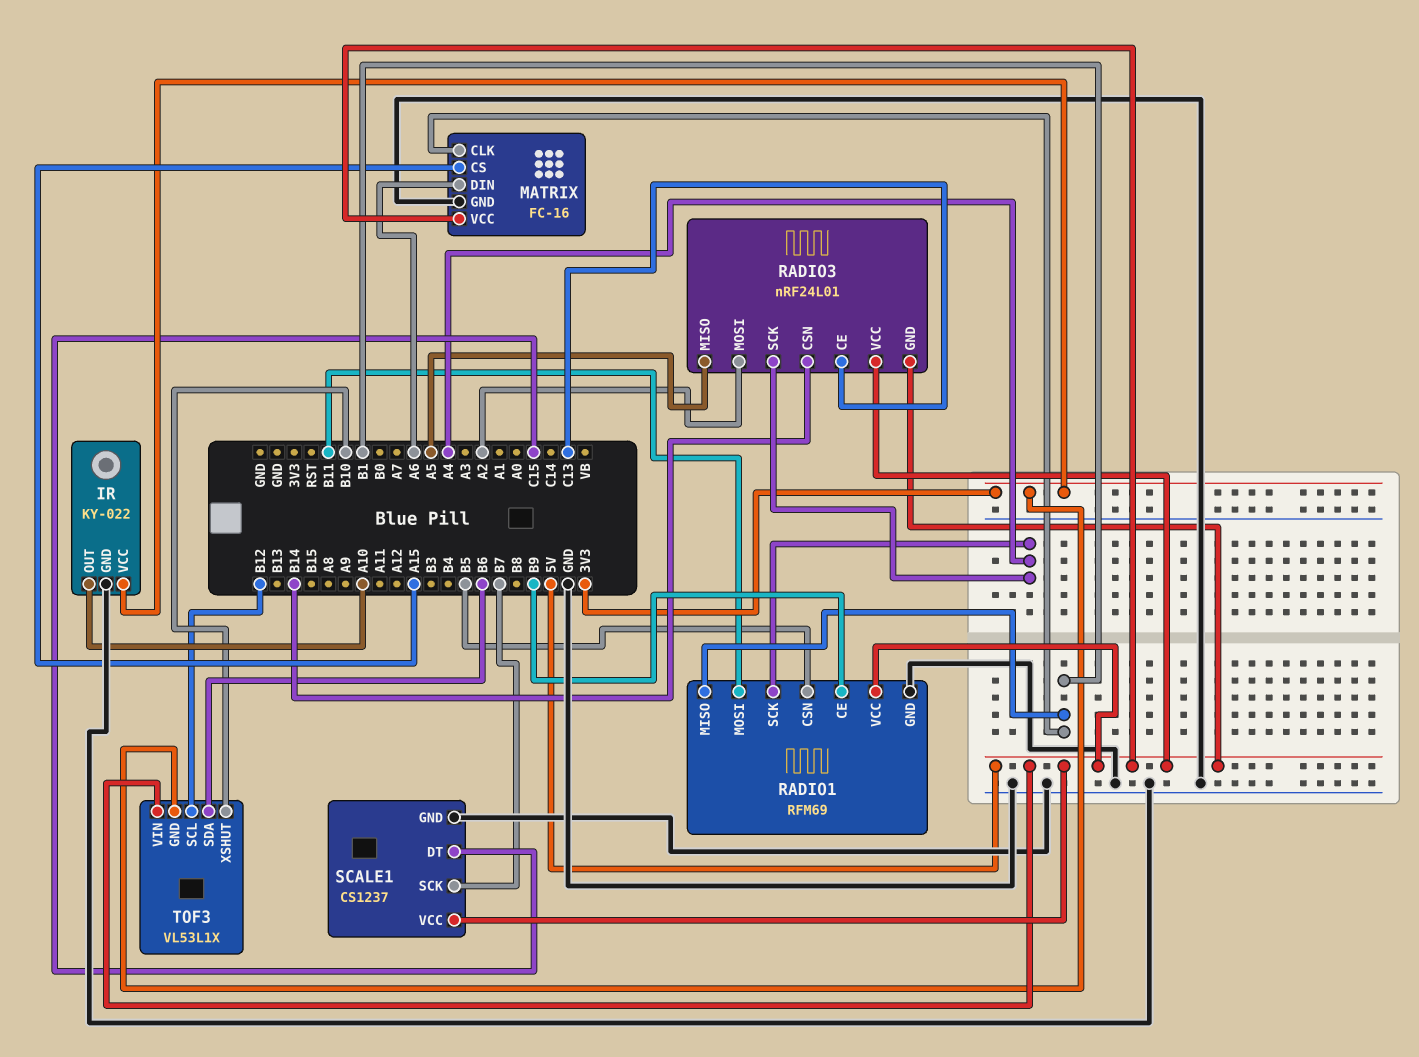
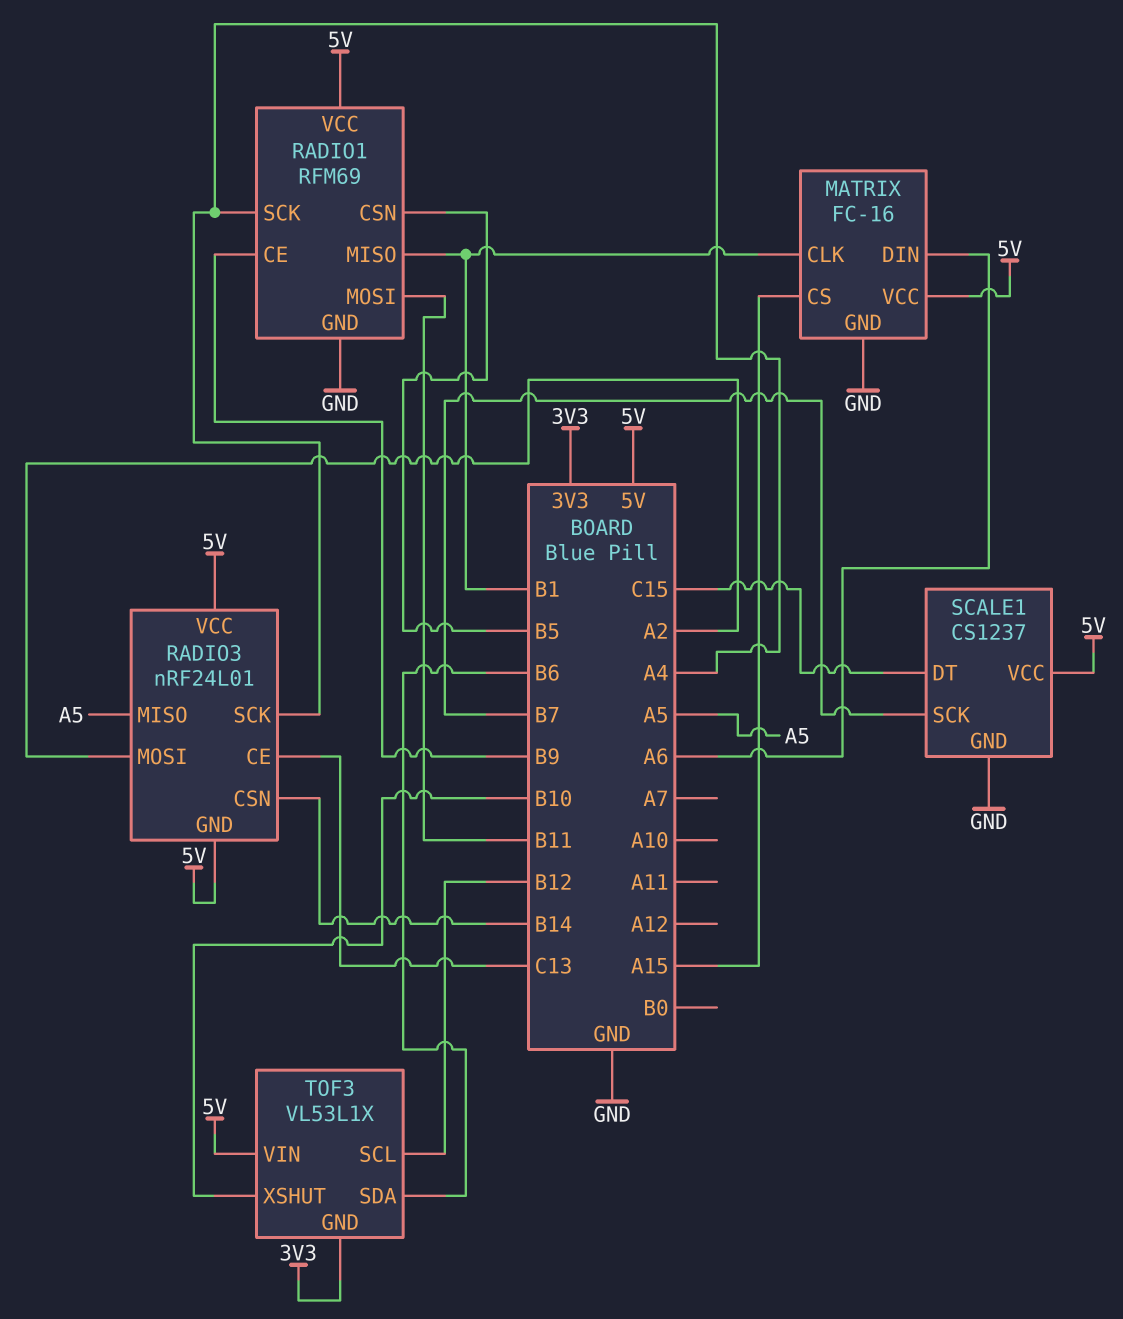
IR: KY-022 -> none
IR pin GND: GND -> none
IR pin OUT: A10 -> none
IR pin VCC: 3V3 -> none

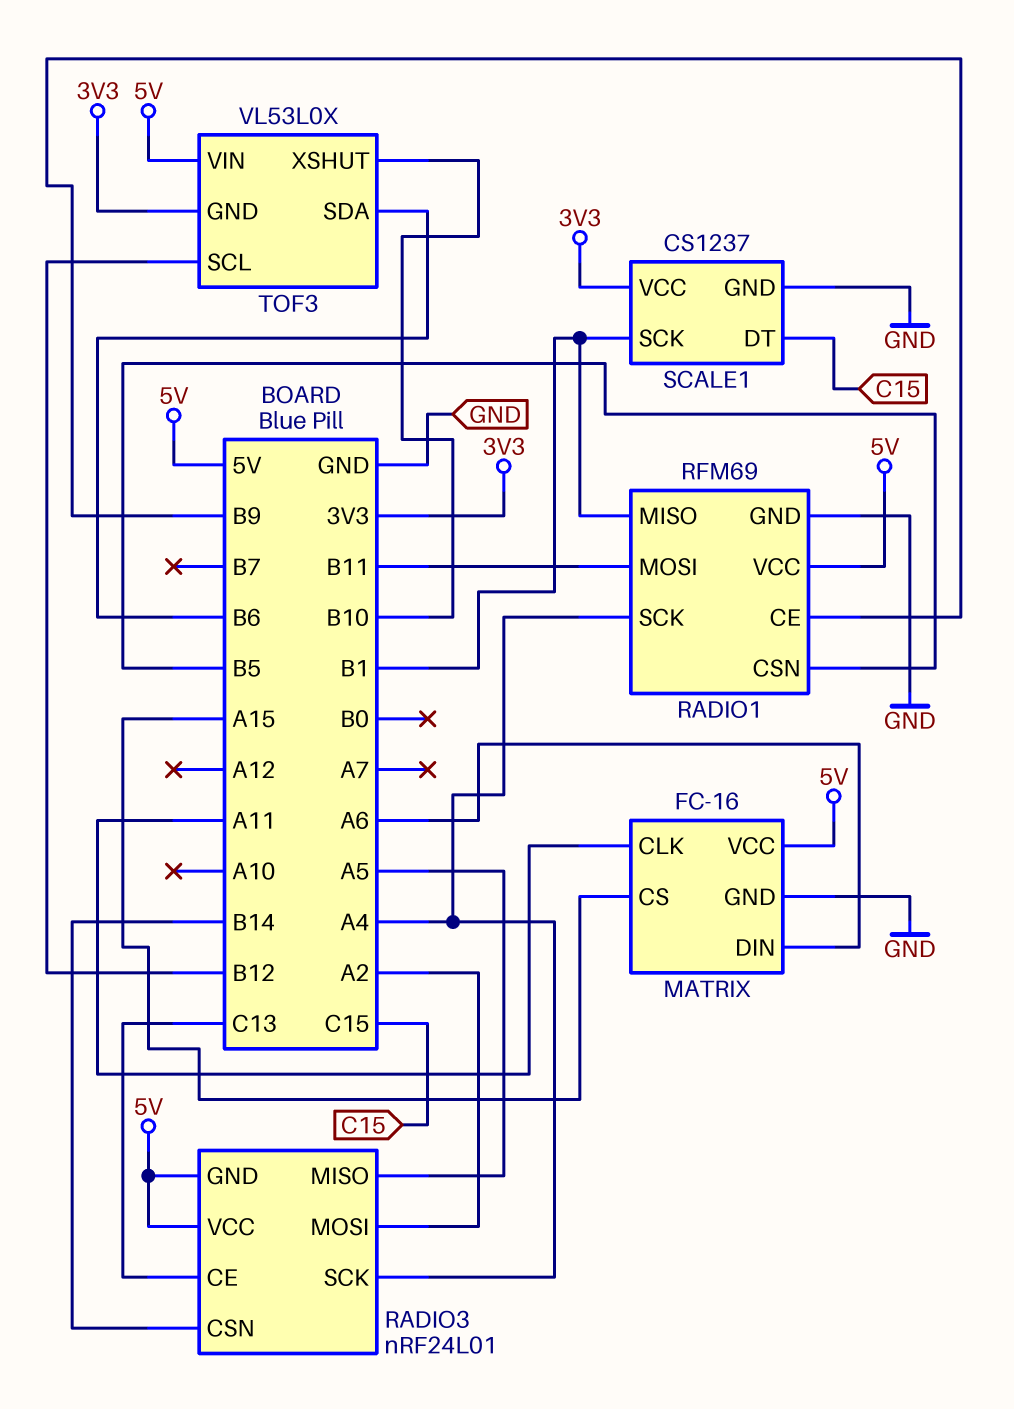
MATRIX pin CLK: B1 -> A11
SCALE1 pin SCK: B7 -> B1
SCALE1 pin VCC: 5V -> 3V3
TOF3: VL53L1X -> VL53L0X

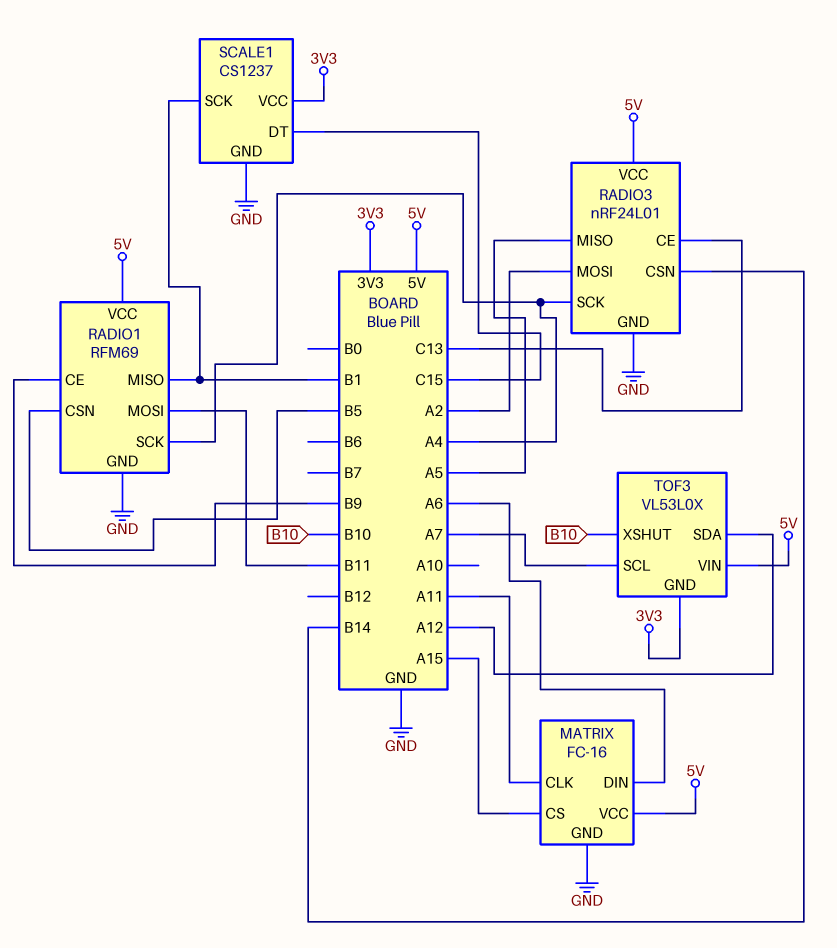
RADIO3 pin GND: 5V -> GND
TOF3 pin SCL: B12 -> A7
TOF3 pin SDA: B6 -> A12

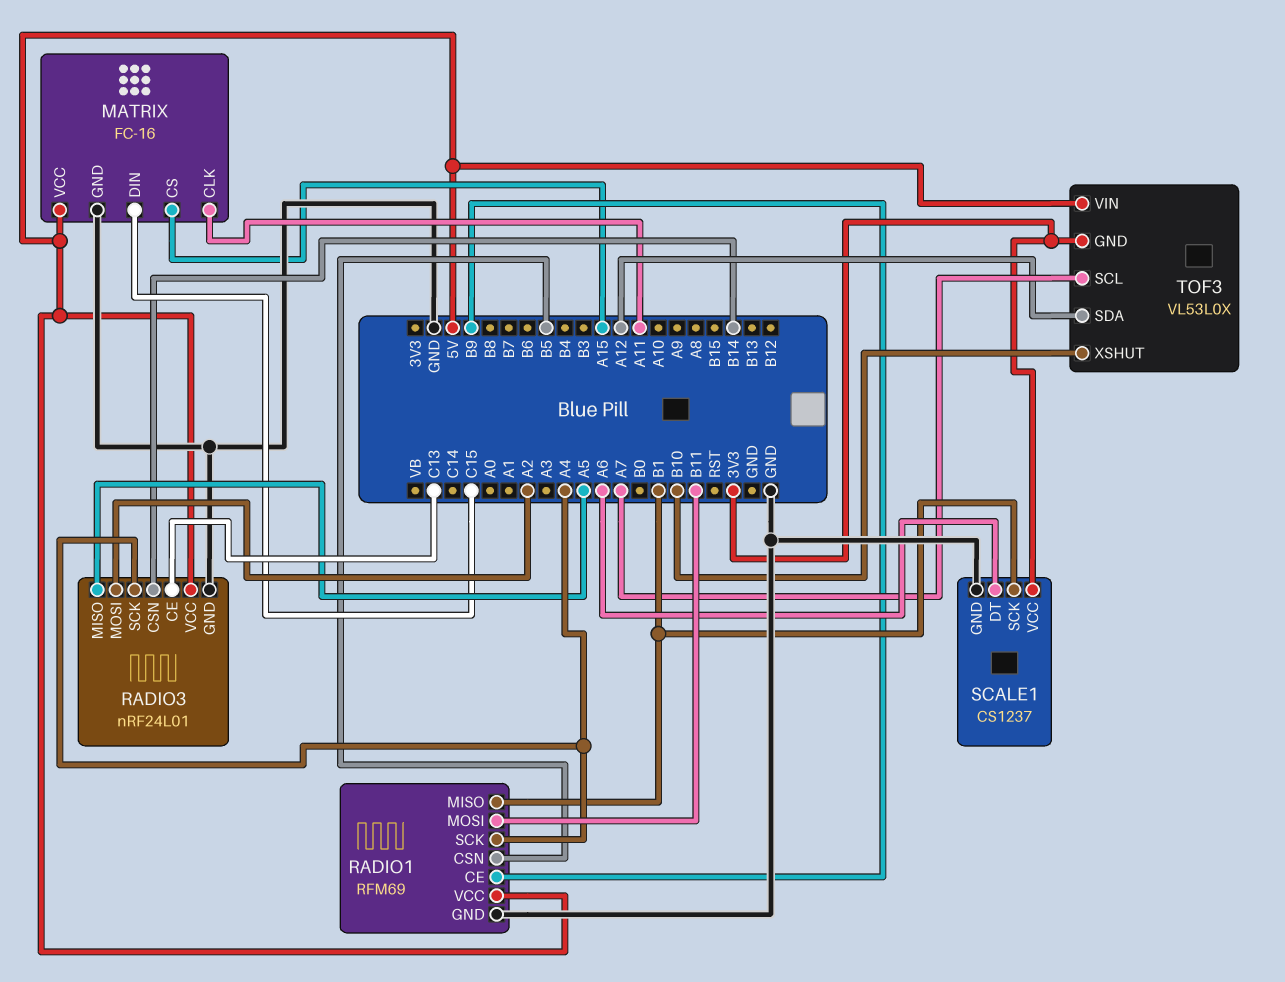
MATRIX pin DIN: A6 -> C15
SCALE1 pin DT: C15 -> A6

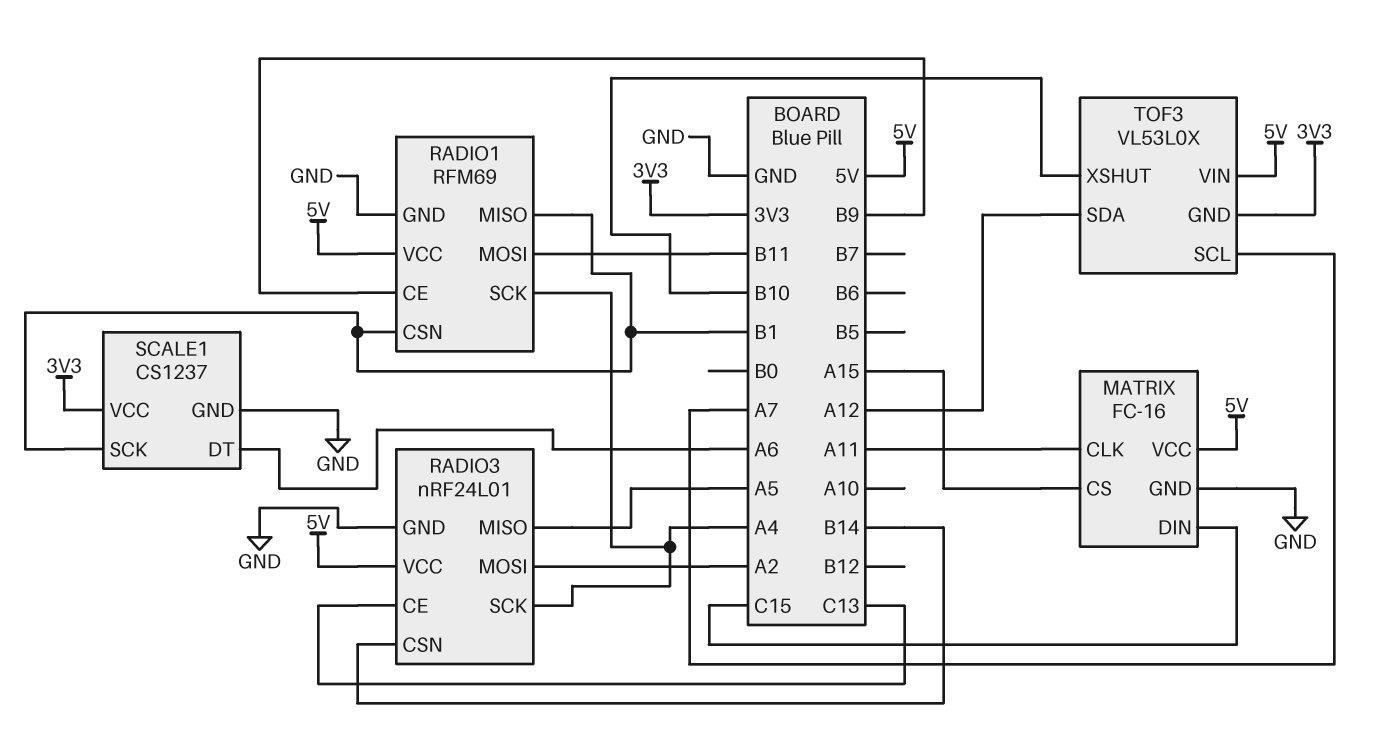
RADIO1 pin CSN: B5 -> B1

